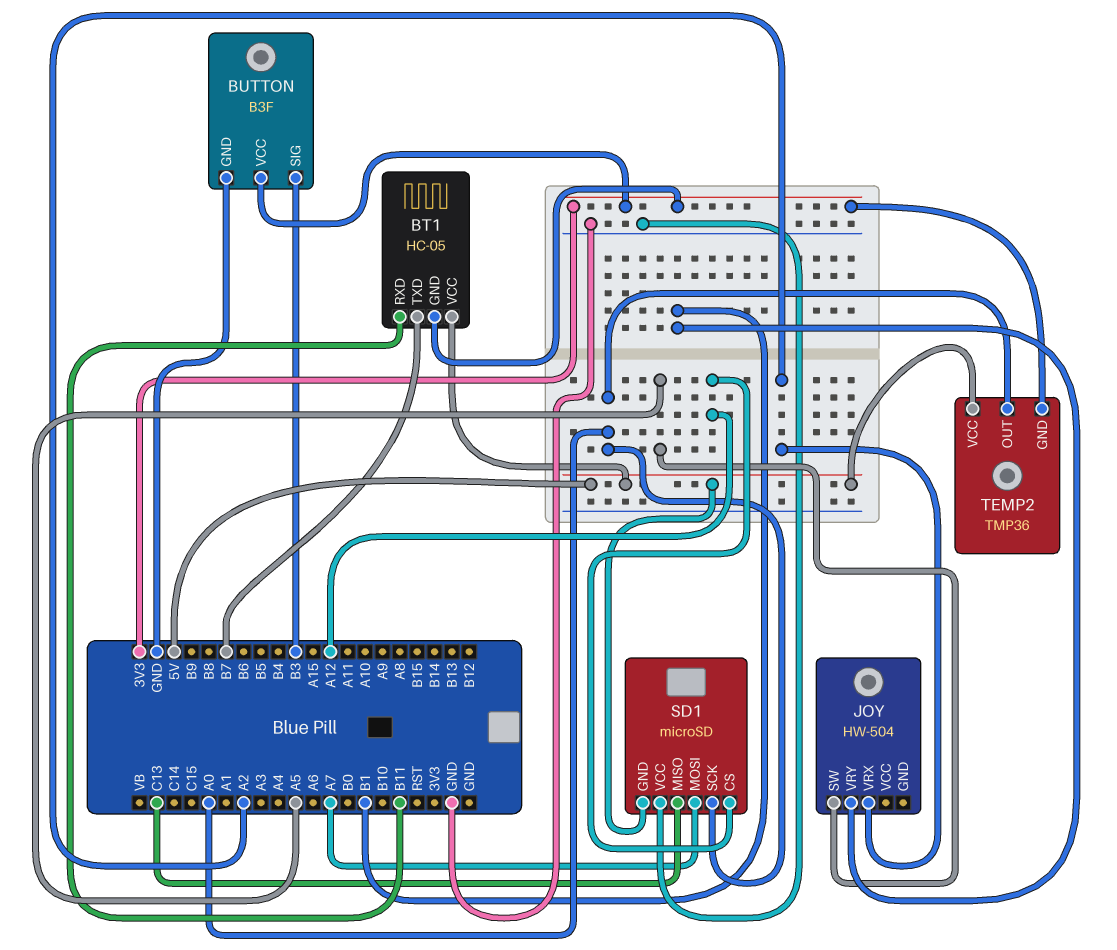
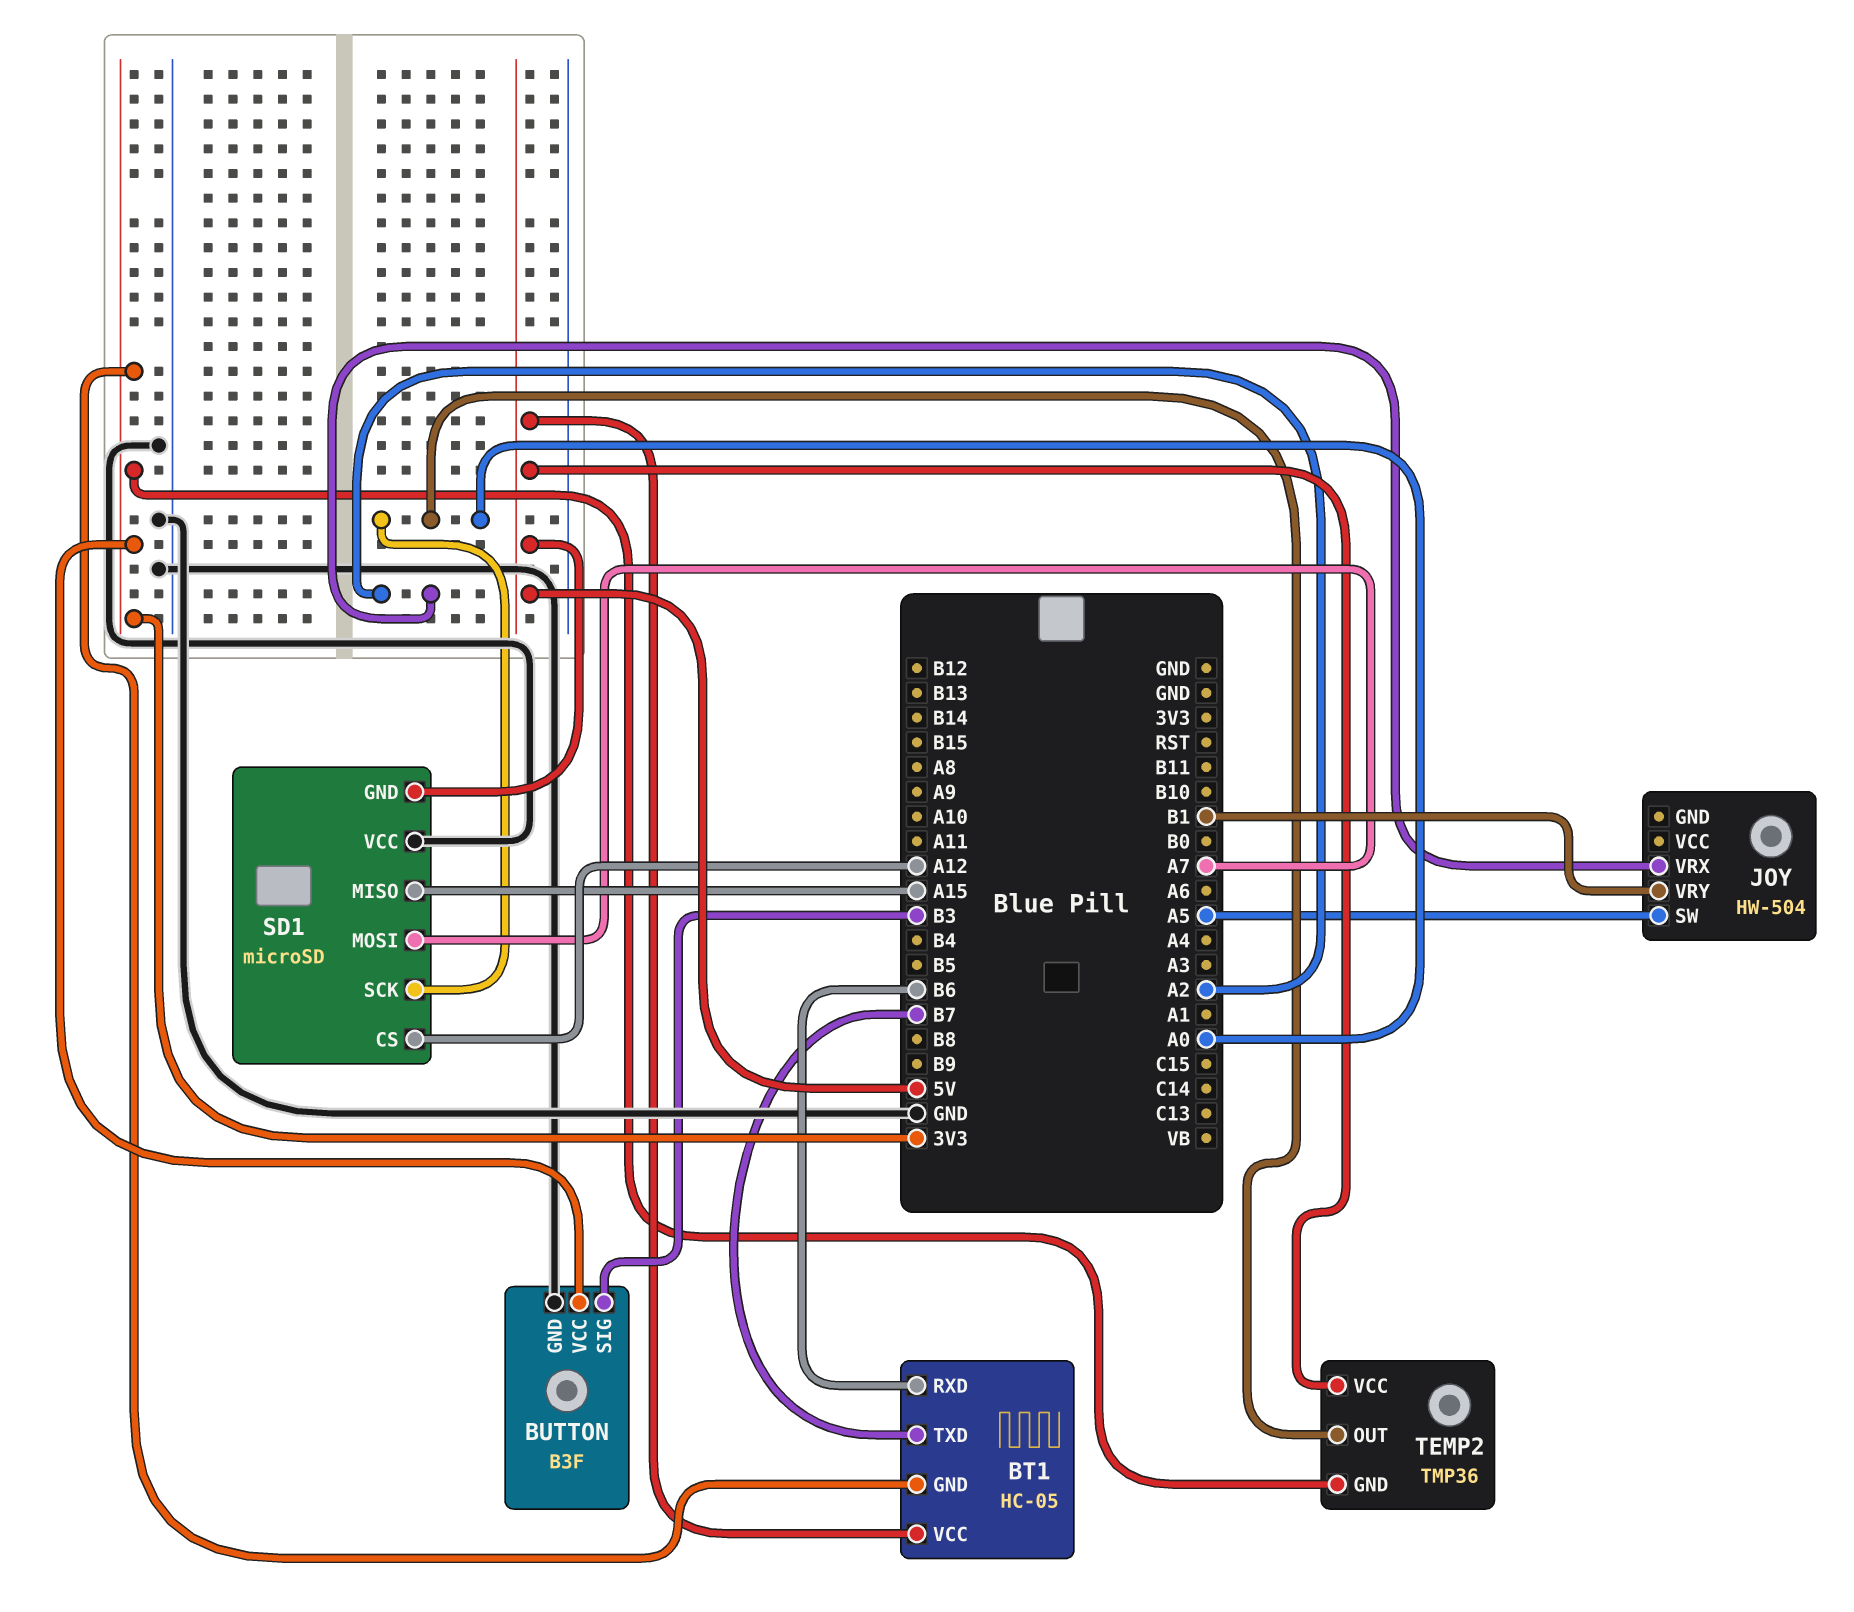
BT1 pin RXD: B11 -> B6
SD1 pin MISO: C13 -> A15

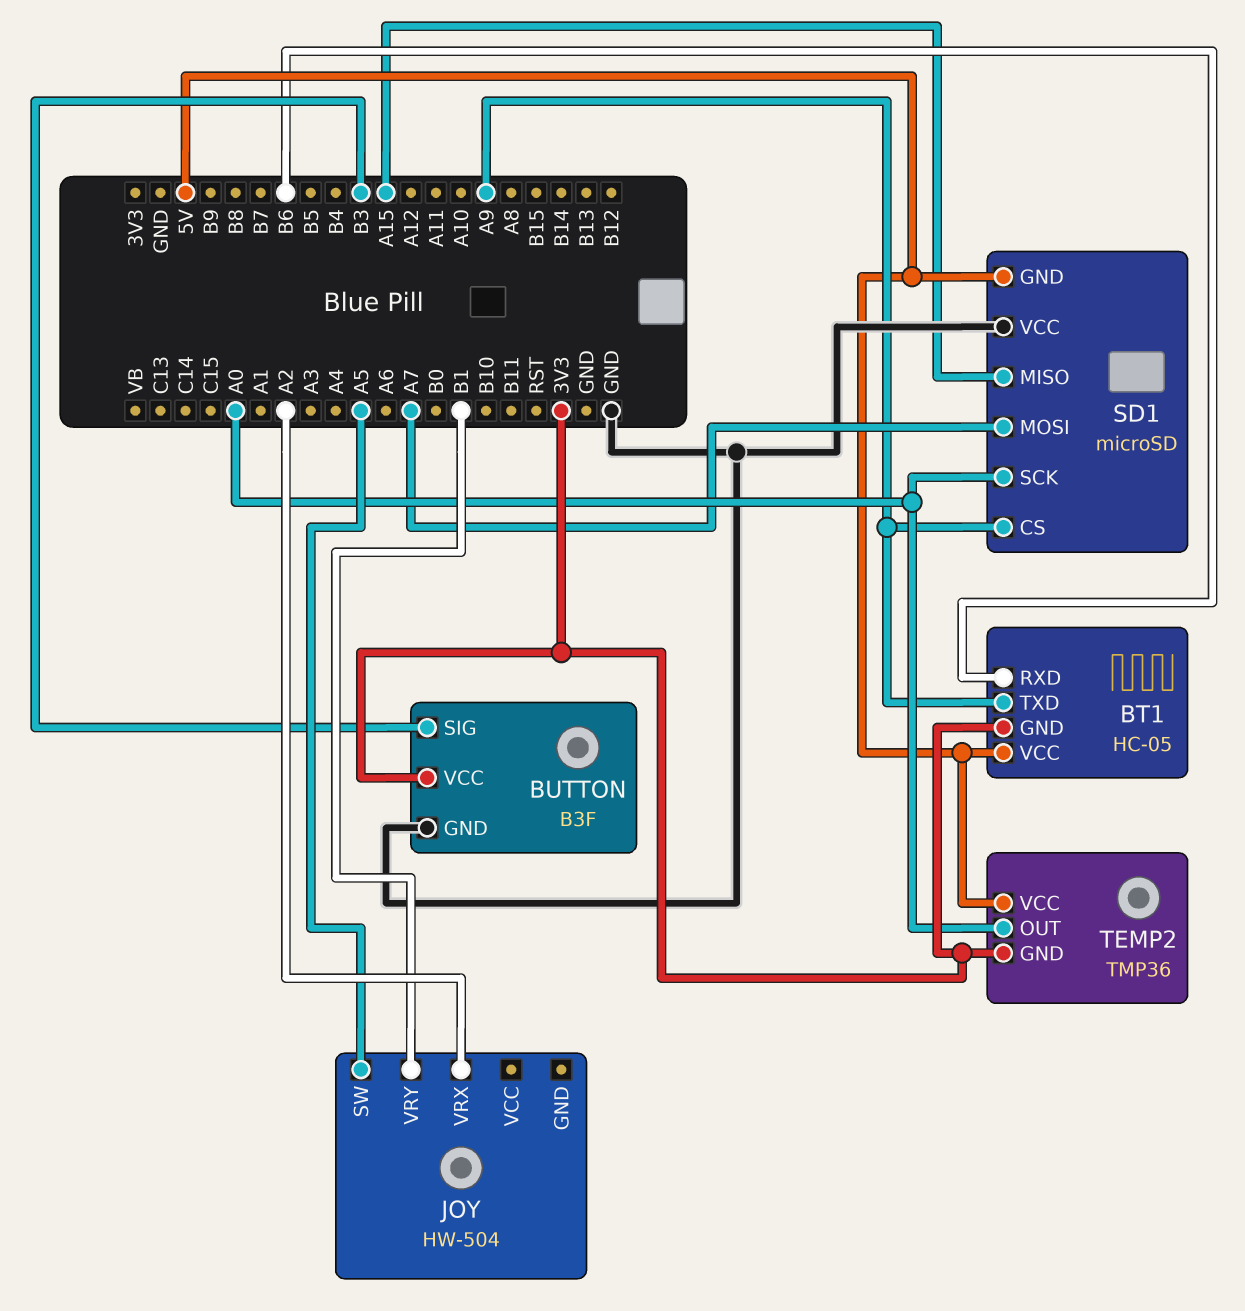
BT1 pin TXD: B7 -> A9
SD1 pin CS: A12 -> A9

